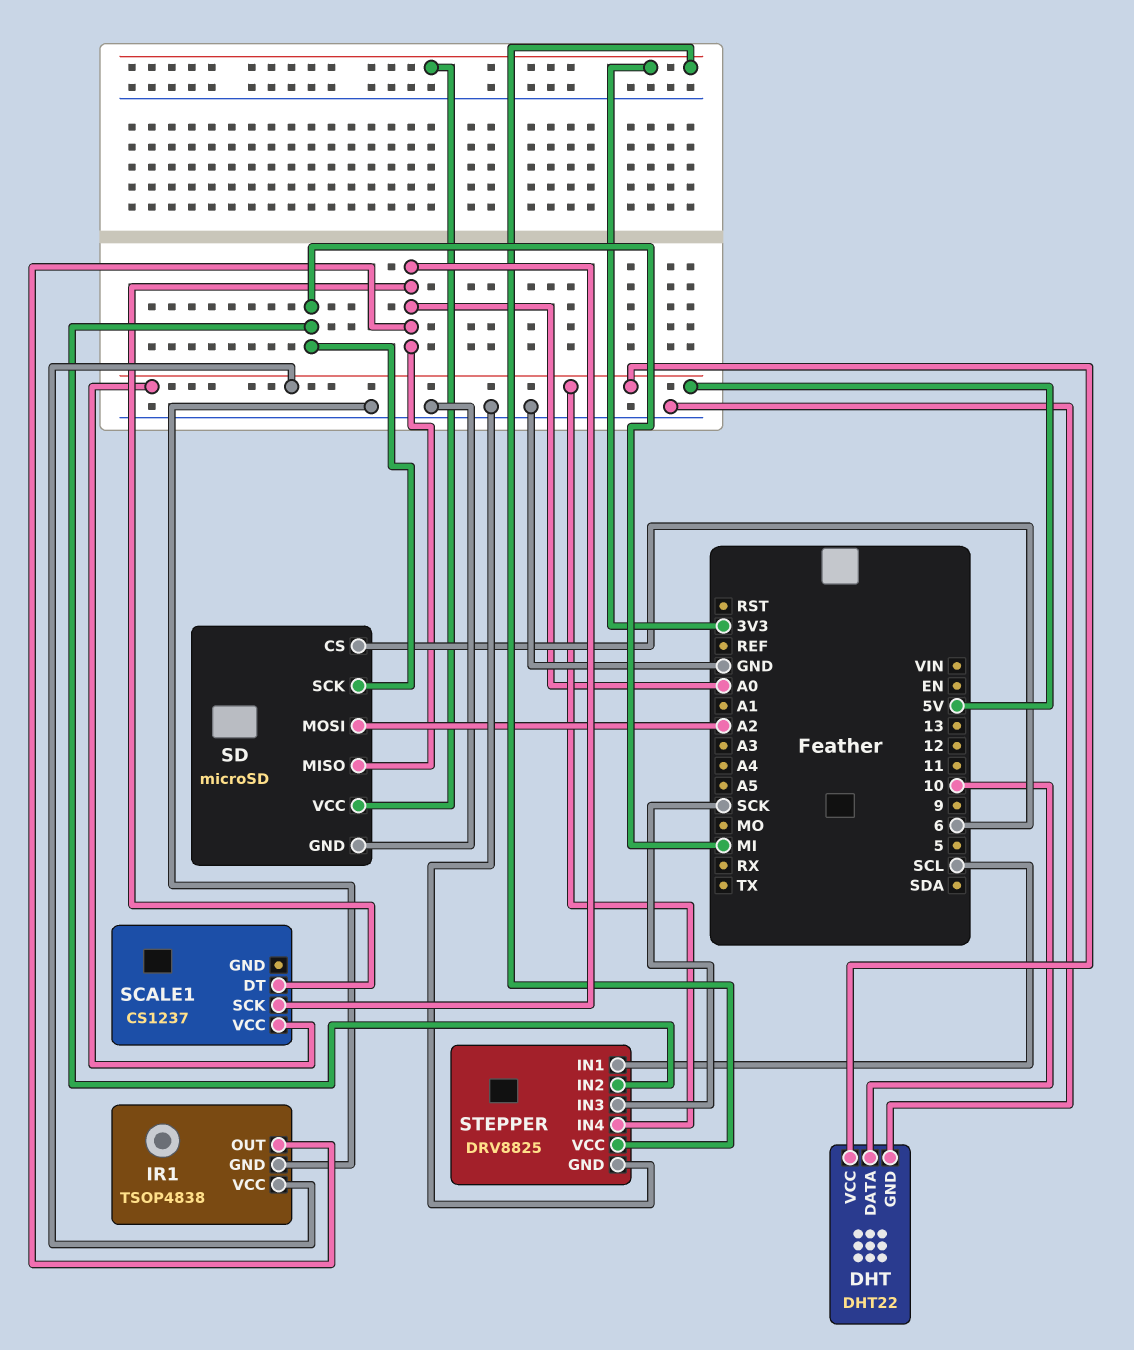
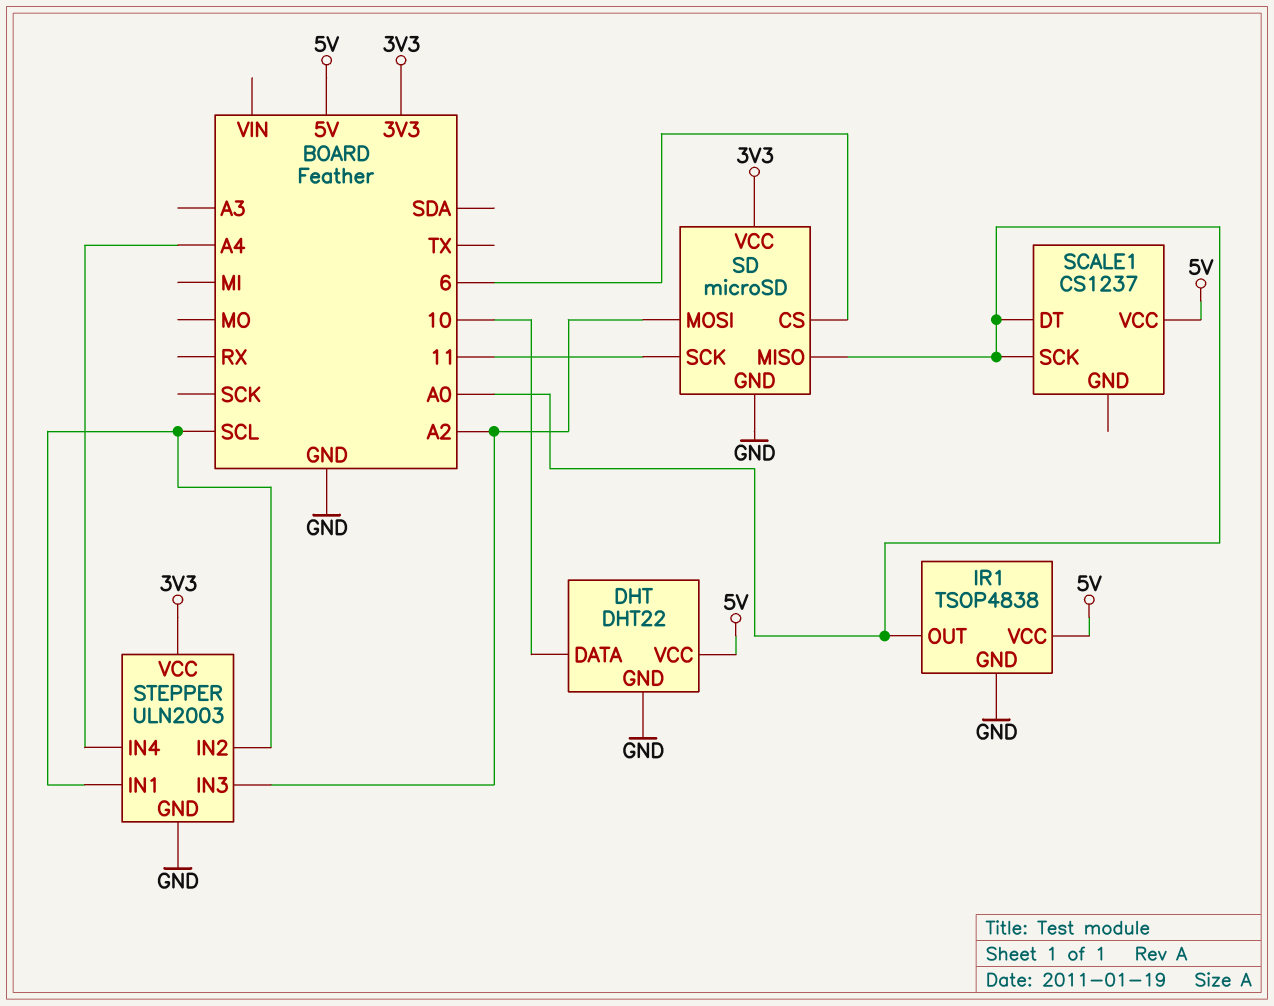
SD pin SCK: MI -> 11
STEPPER: DRV8825 -> ULN2003
STEPPER pin IN2: MI -> SCL
STEPPER pin IN3: SCK -> A2
STEPPER pin IN4: 5V -> A4

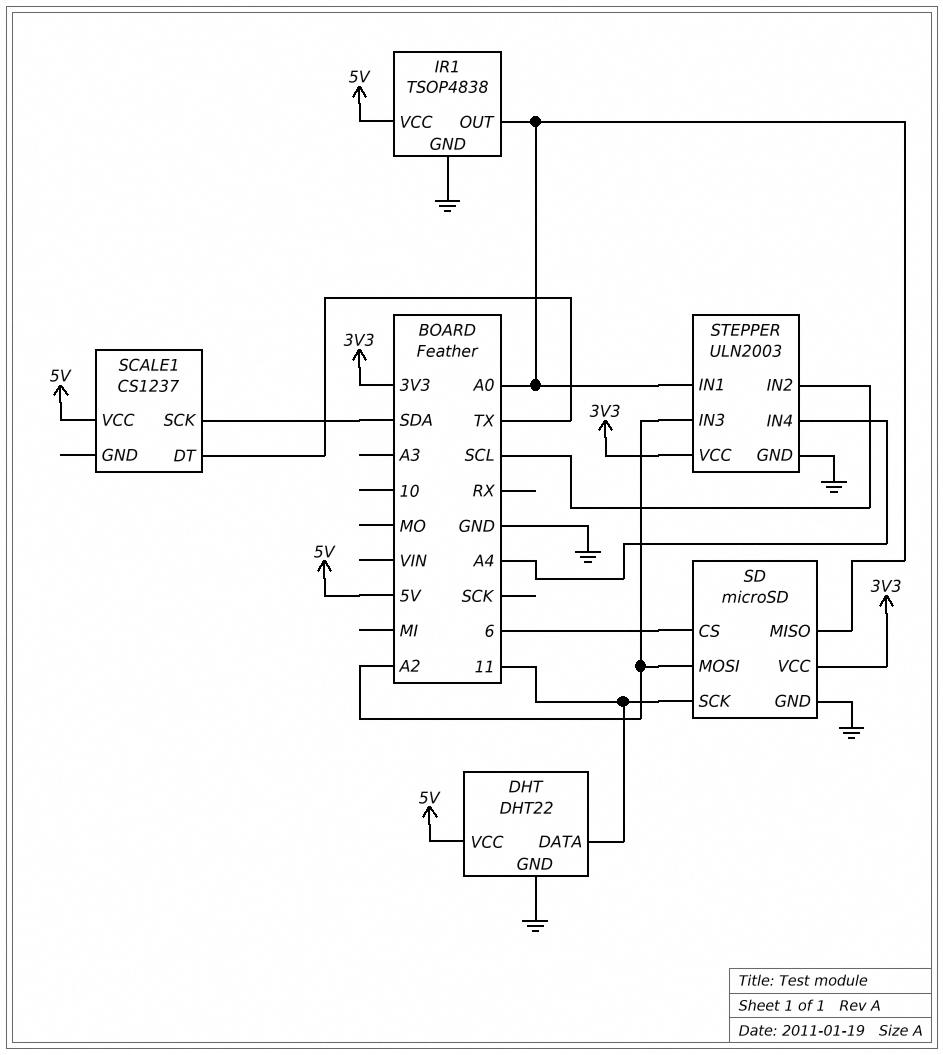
DHT pin DATA: 10 -> 11
SCALE1 pin DT: A0 -> TX
SCALE1 pin SCK: A0 -> SDA
STEPPER pin IN1: SCL -> A0

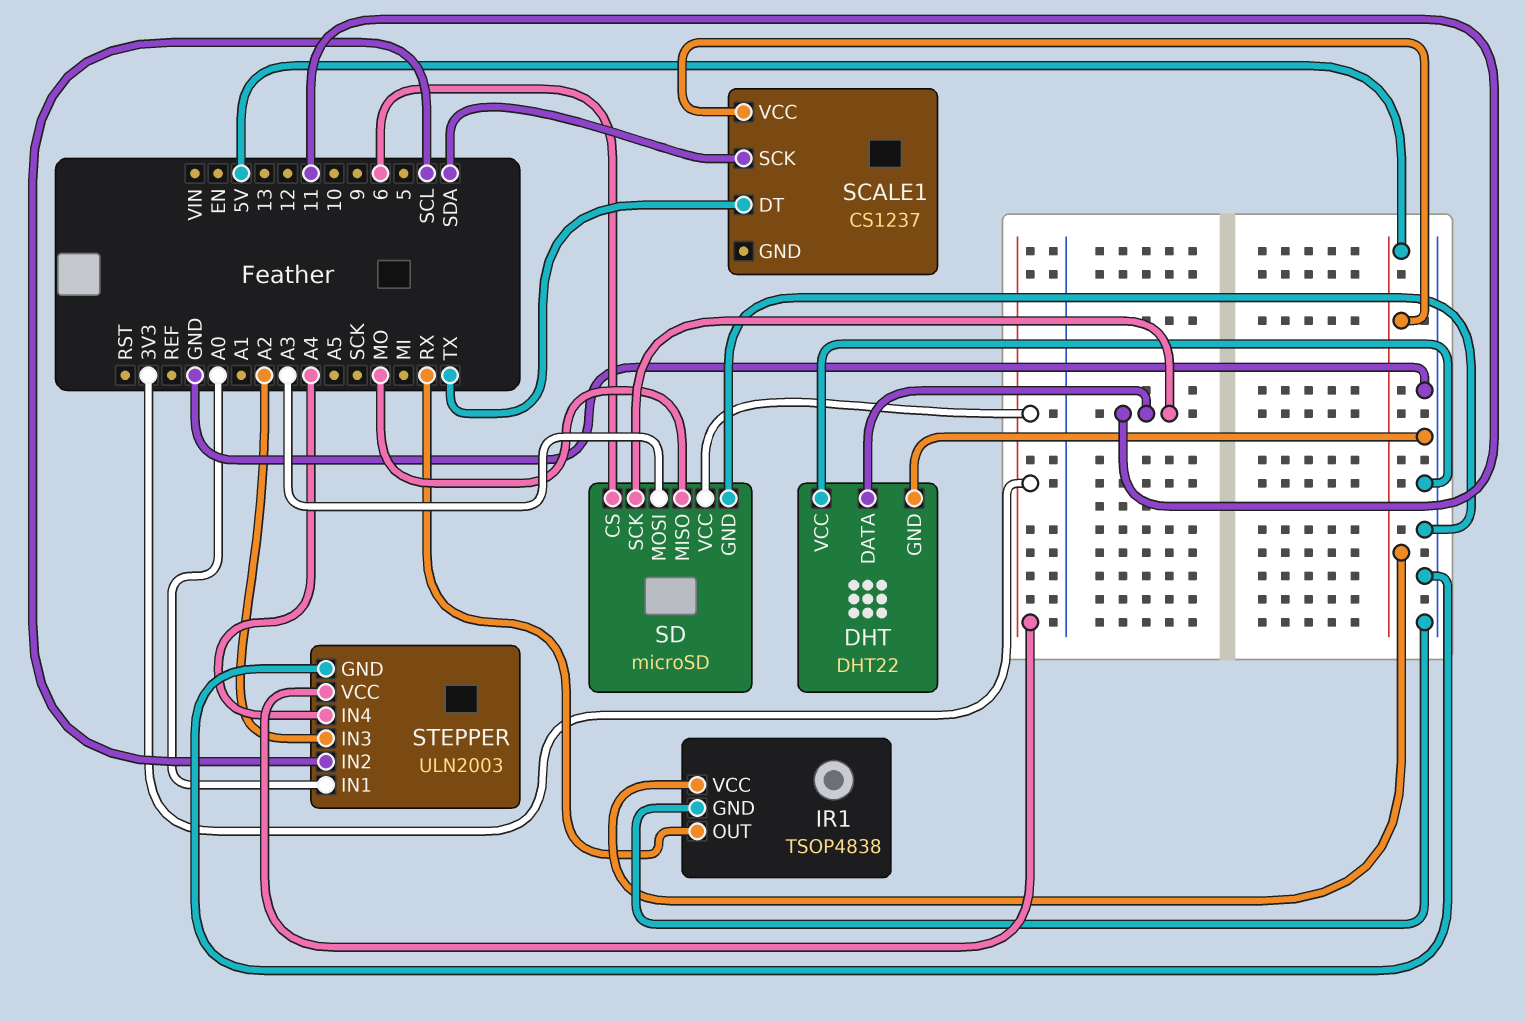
DHT pin VCC: 5V -> GND
IR1 pin OUT: A0 -> RX
SD pin MISO: A0 -> MO
SD pin MOSI: A2 -> A3

